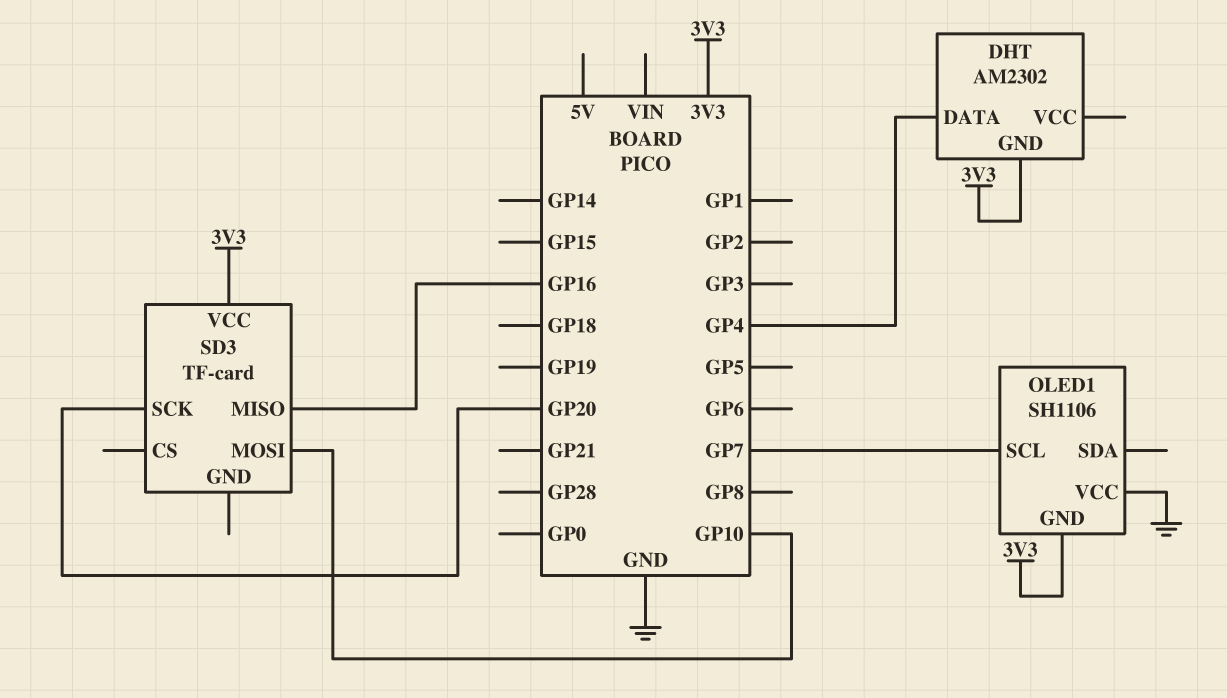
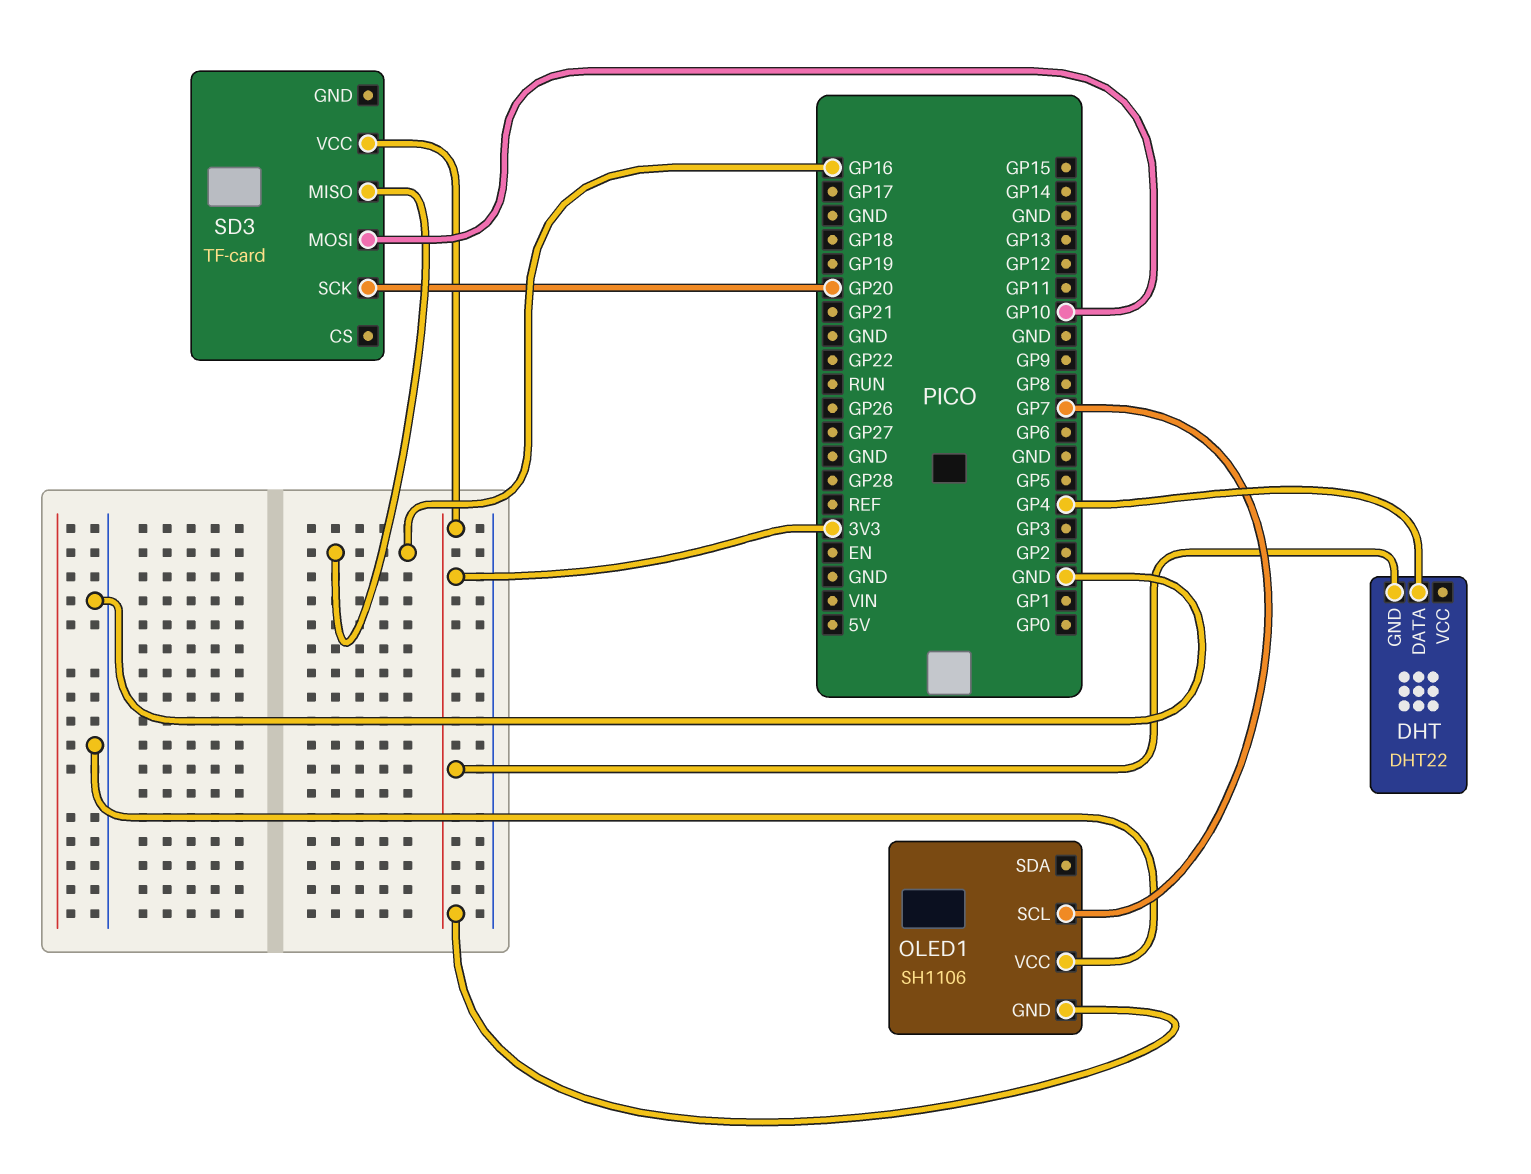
DHT: AM2302 -> DHT22

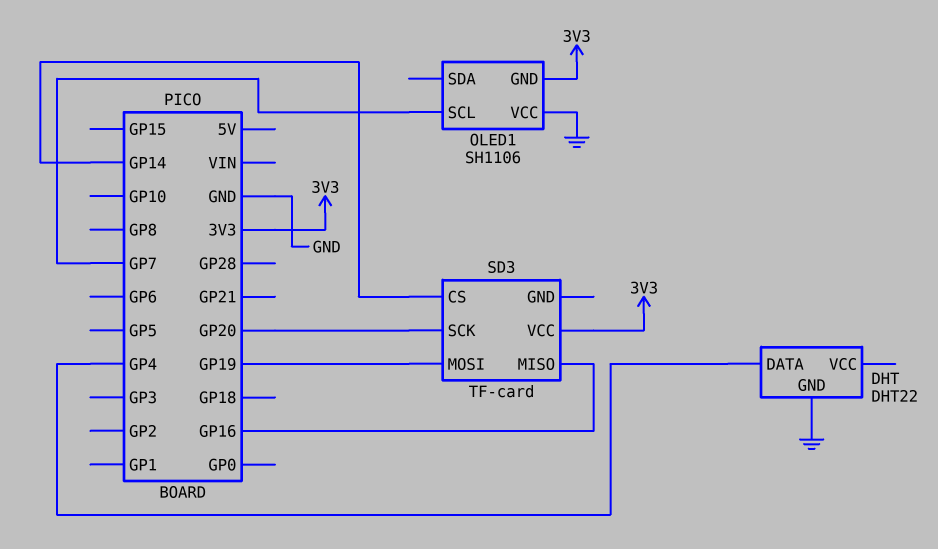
DHT pin GND: 3V3 -> GND
SD3 pin CS: none -> GP14
SD3 pin MOSI: GP10 -> GP19

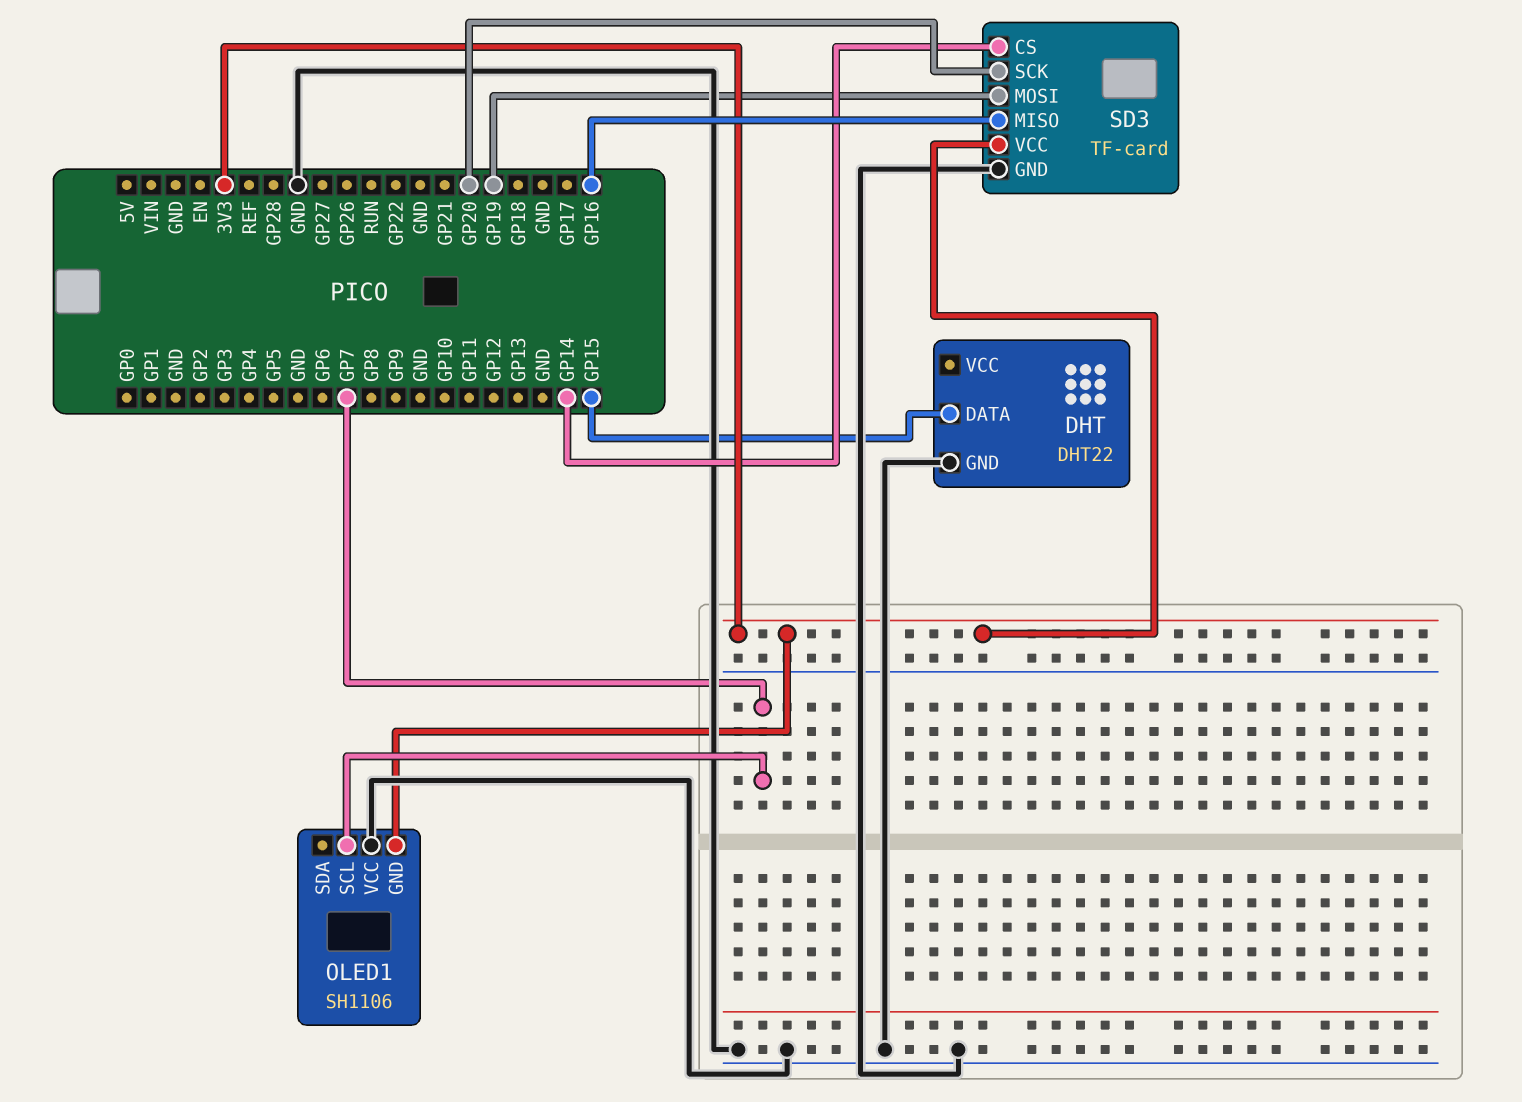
DHT pin DATA: GP4 -> GP15
SD3 pin GND: none -> GND

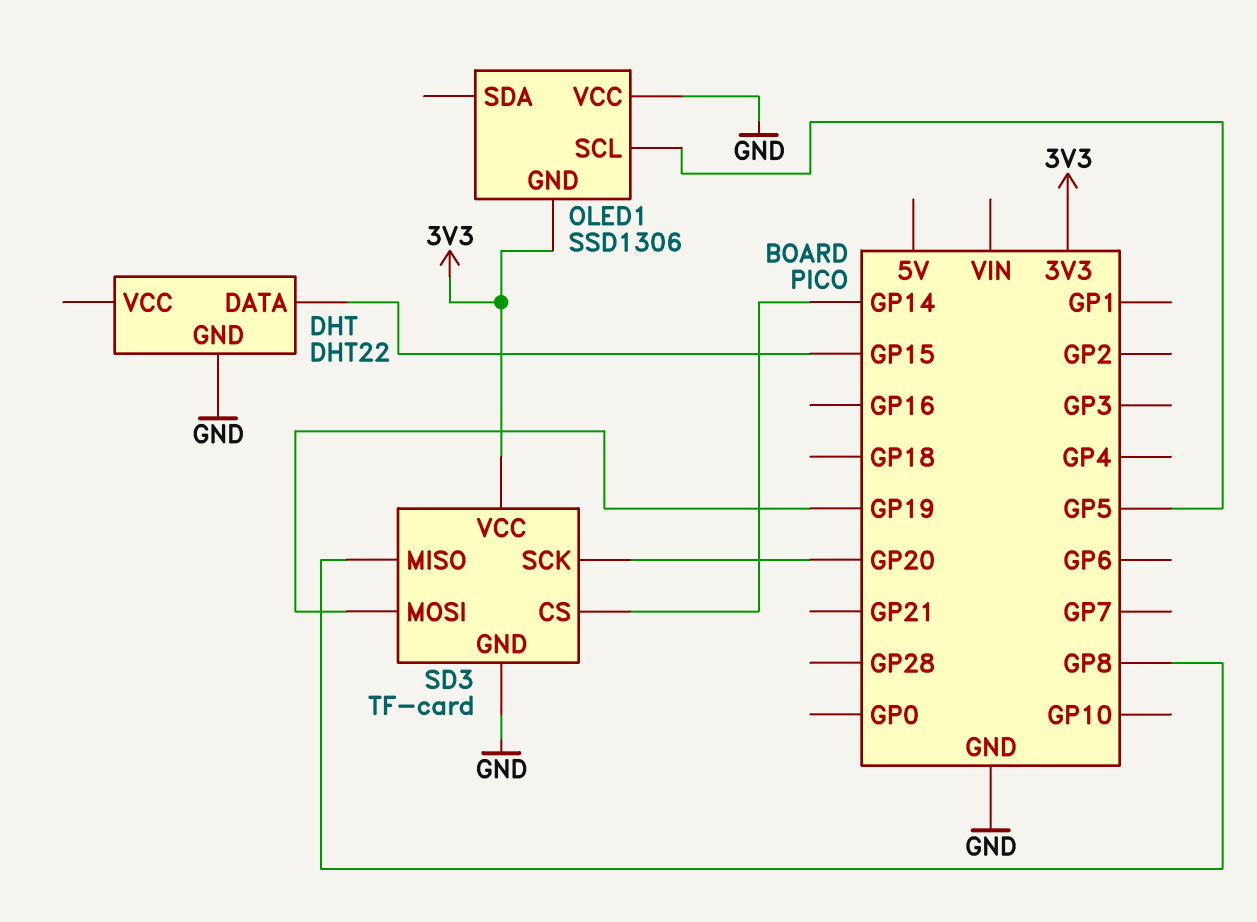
OLED1: SH1106 -> SSD1306
OLED1 pin SCL: GP7 -> GP5
SD3 pin MISO: GP16 -> GP8

